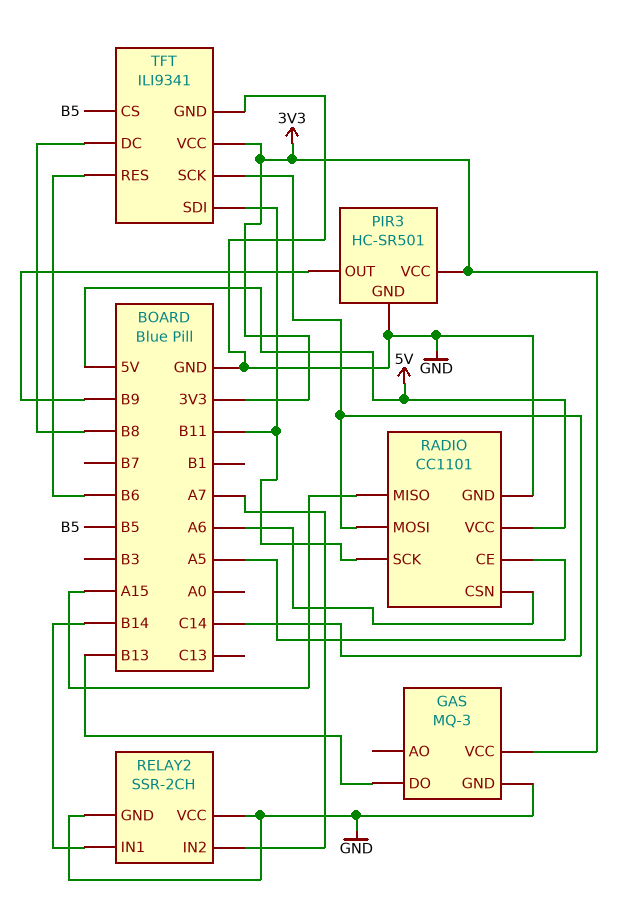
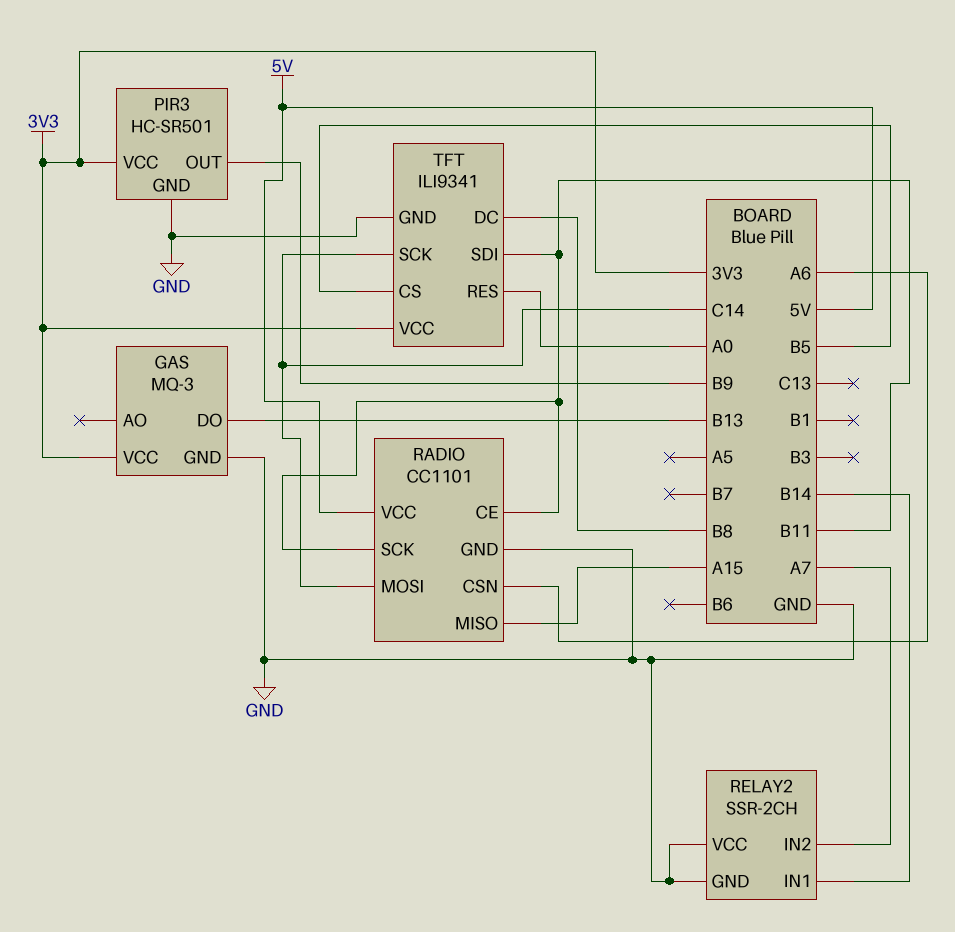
RADIO pin CE: A5 -> B11
TFT pin RES: B6 -> A0

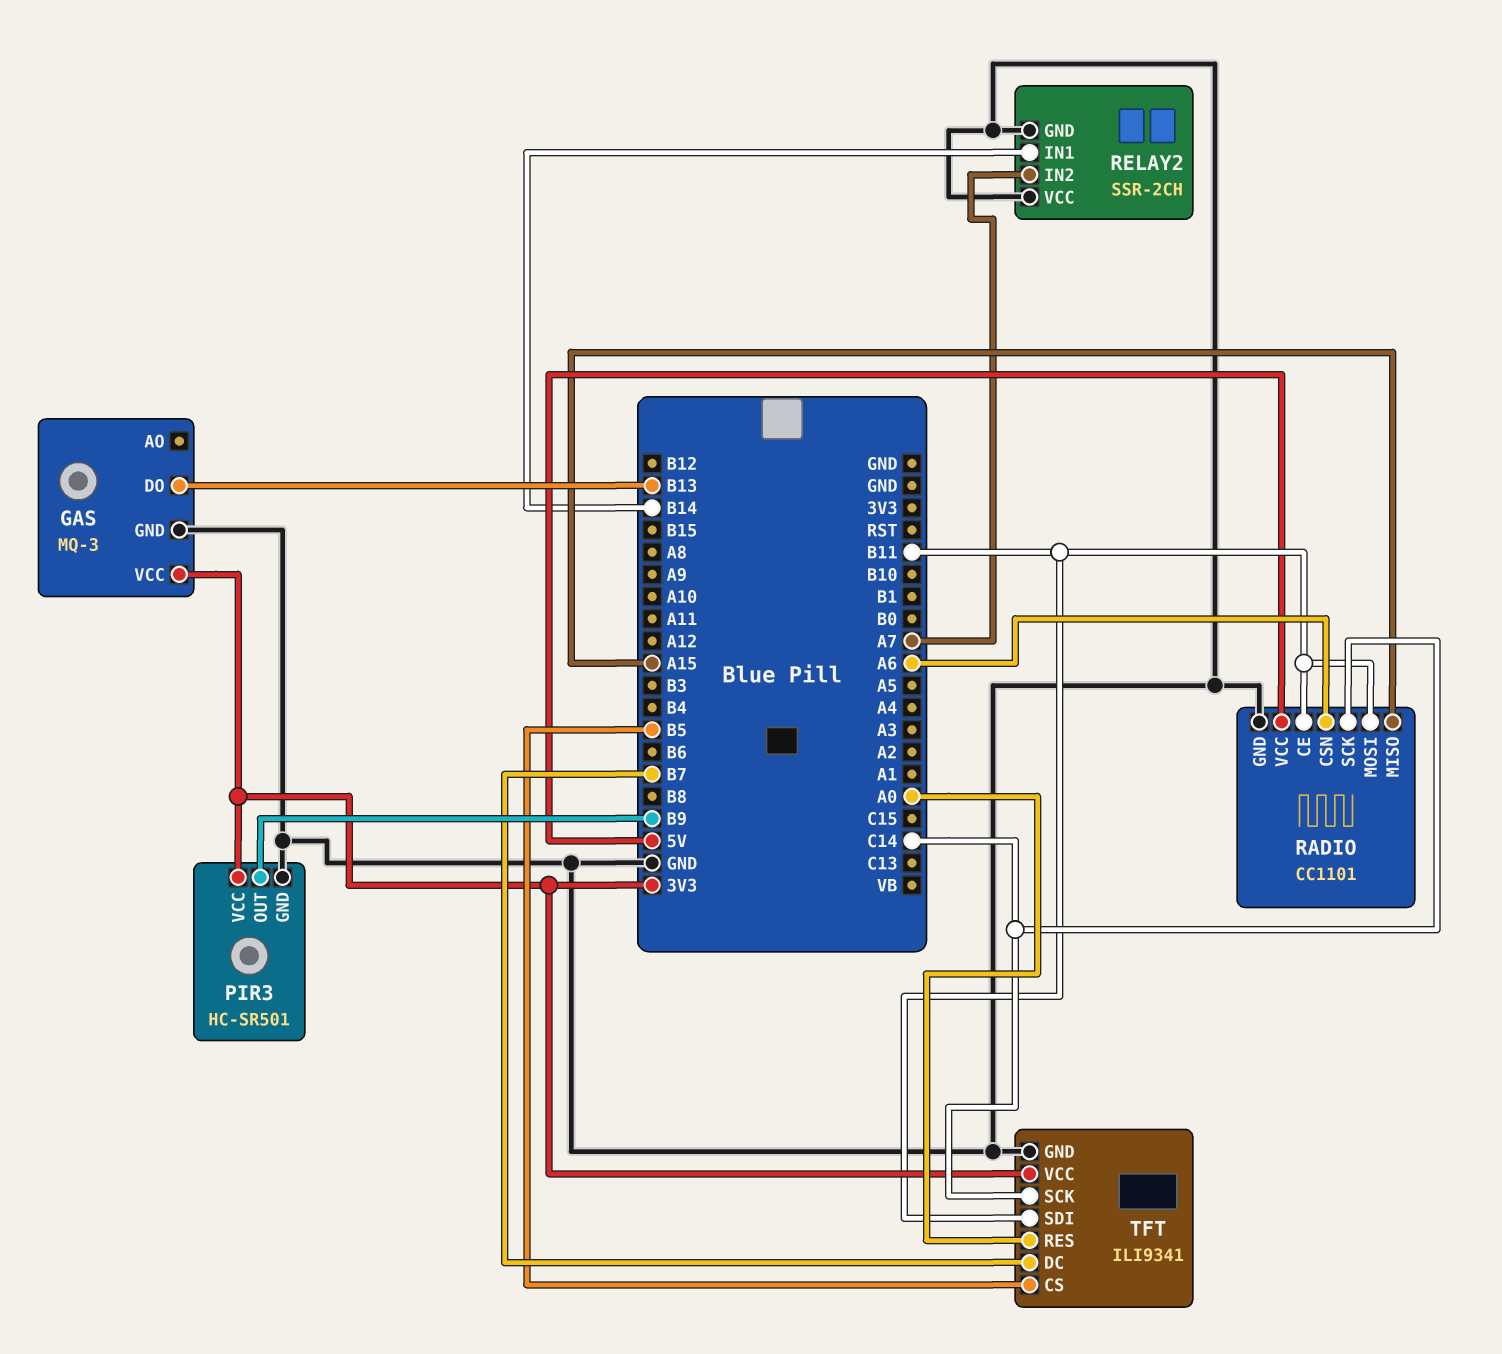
RADIO pin MOSI: C14 -> B11
RADIO pin SCK: B11 -> C14
TFT pin DC: B8 -> B7

